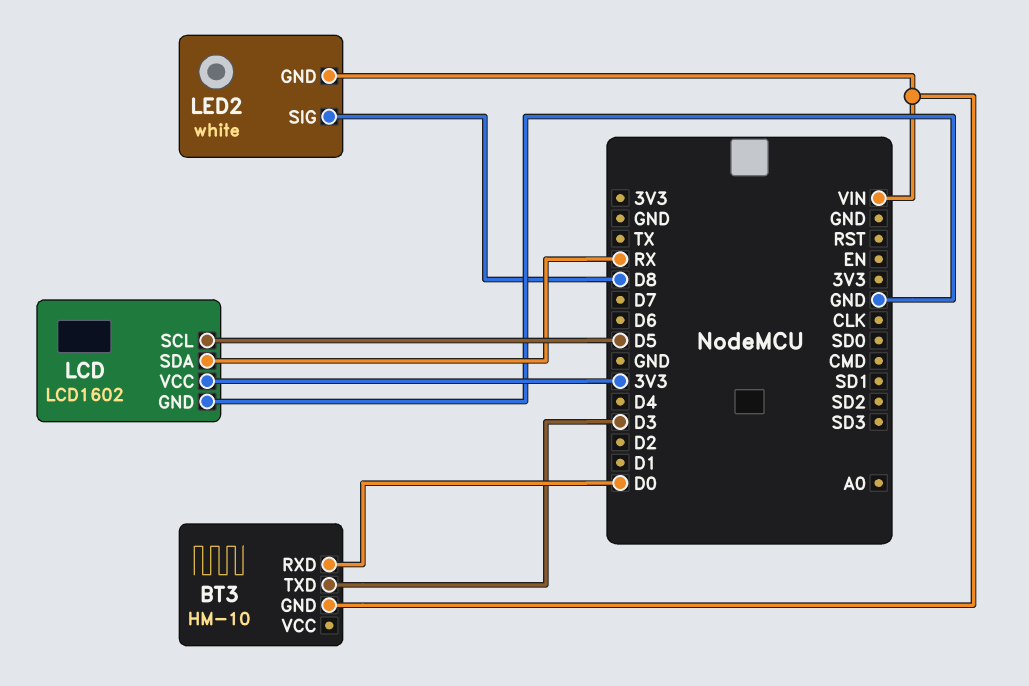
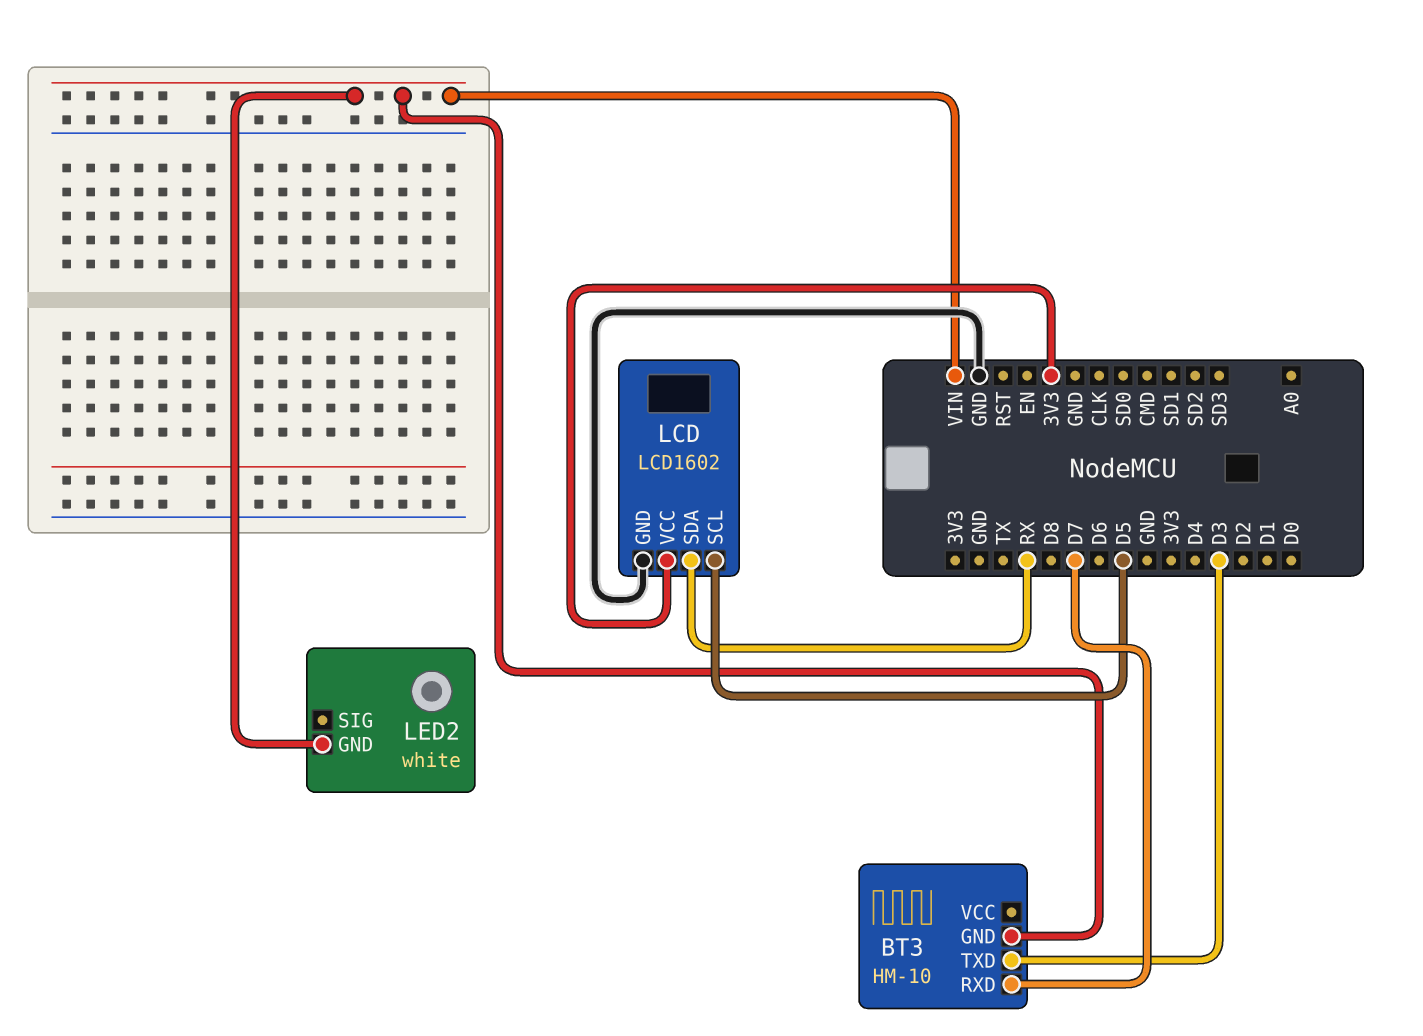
BT3 pin RXD: D0 -> D7
LED2 pin SIG: D8 -> none

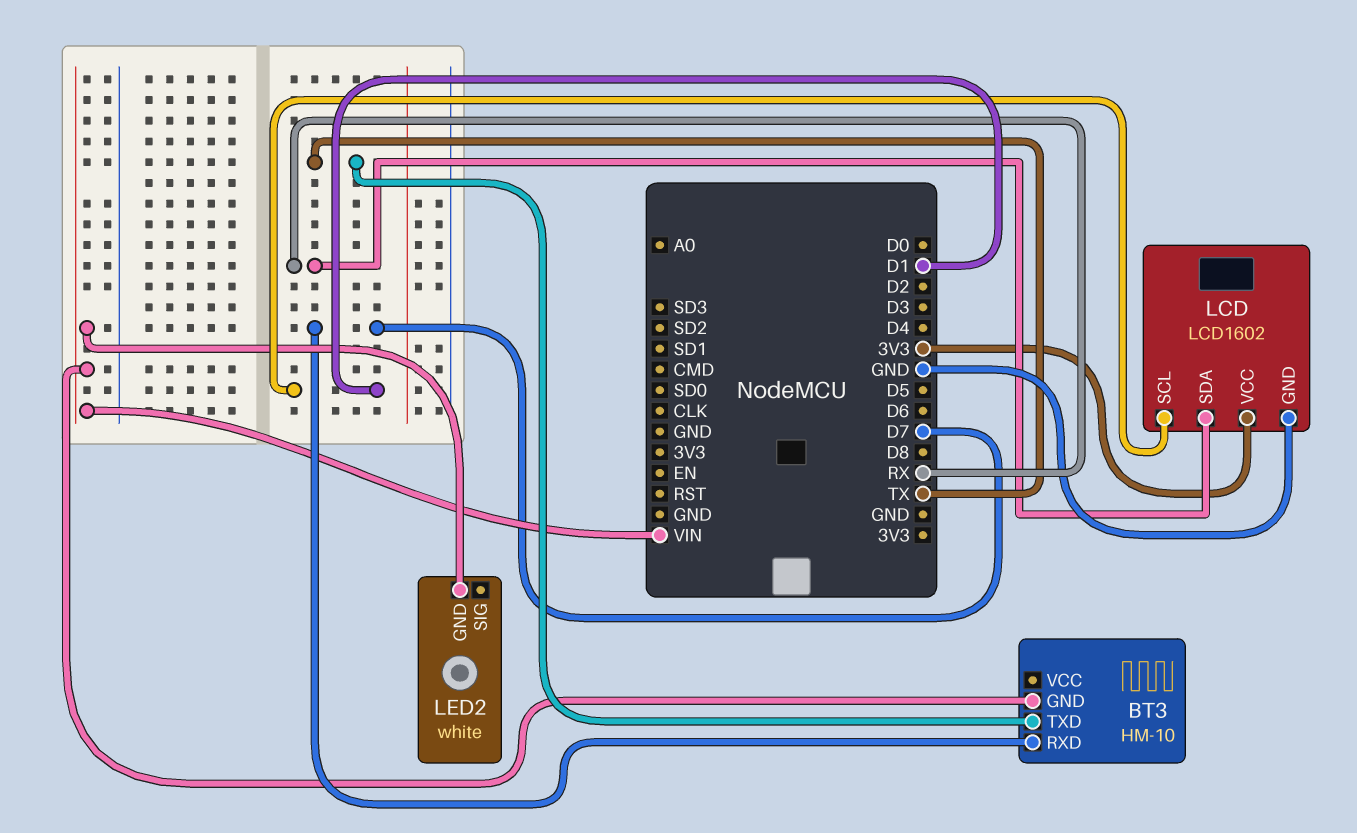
BT3 pin TXD: D3 -> TX
LCD pin SCL: D5 -> D1

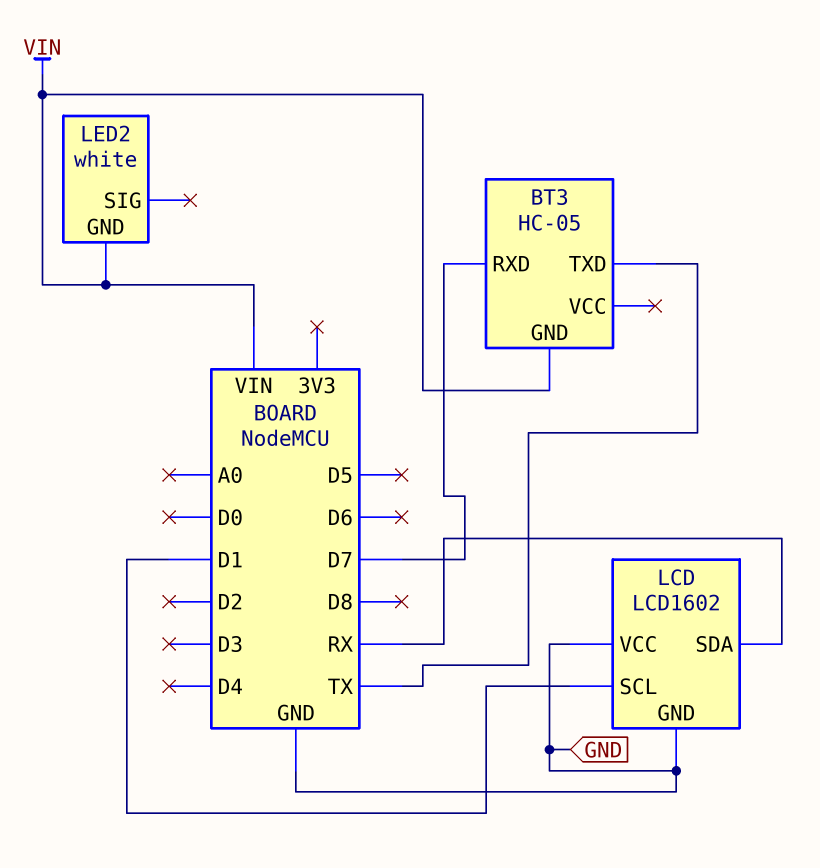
BT3: HM-10 -> HC-05
LCD pin VCC: 3V3 -> GND

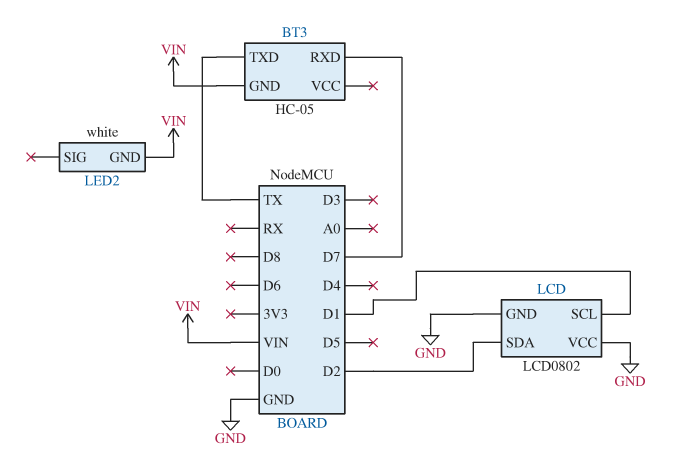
LCD: LCD1602 -> LCD0802
LCD pin SDA: RX -> D2

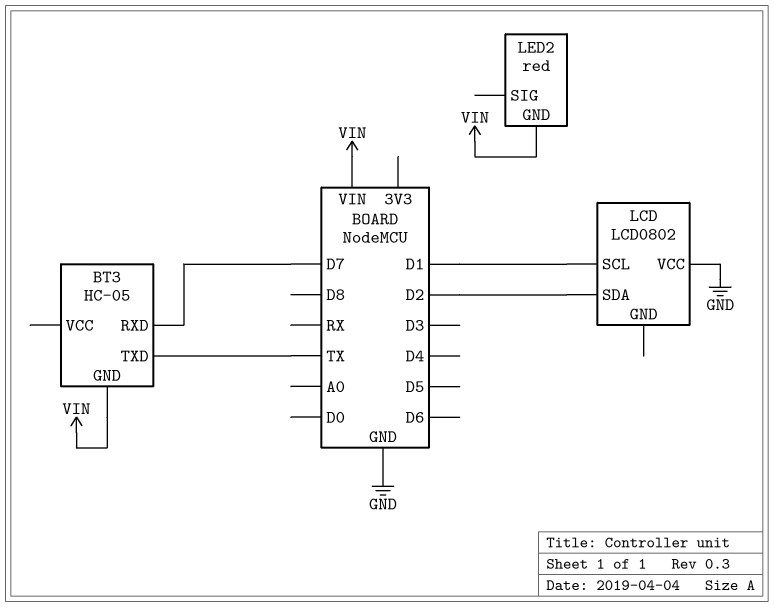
LCD pin GND: GND -> none
LED2: white -> red

